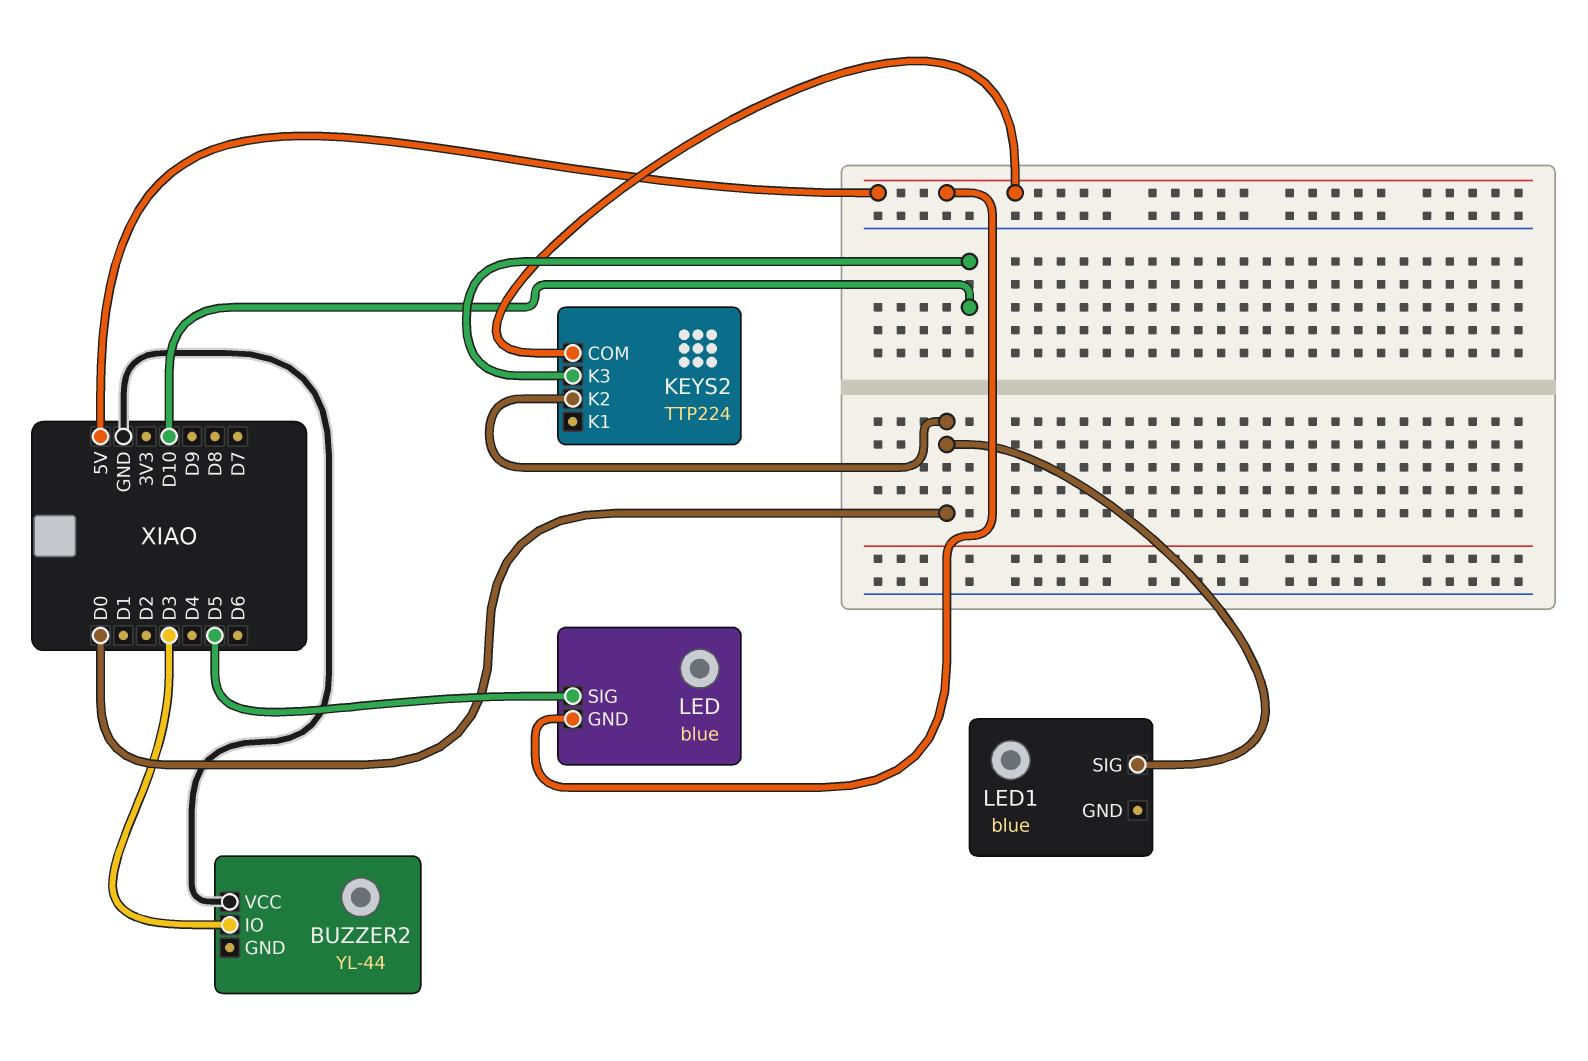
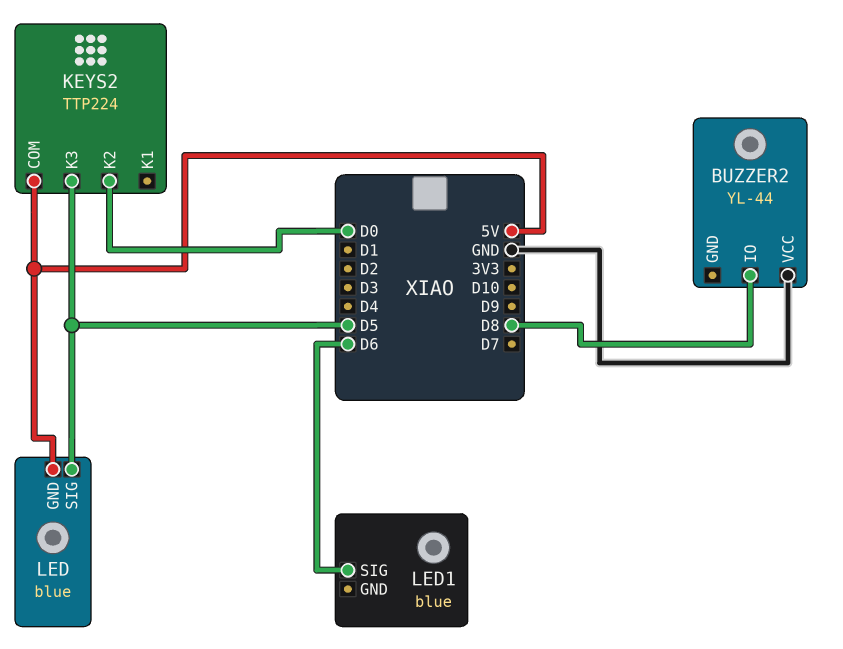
BUZZER2 pin IO: D3 -> D8
KEYS2 pin K3: D10 -> D5
LED1 pin SIG: D0 -> D6

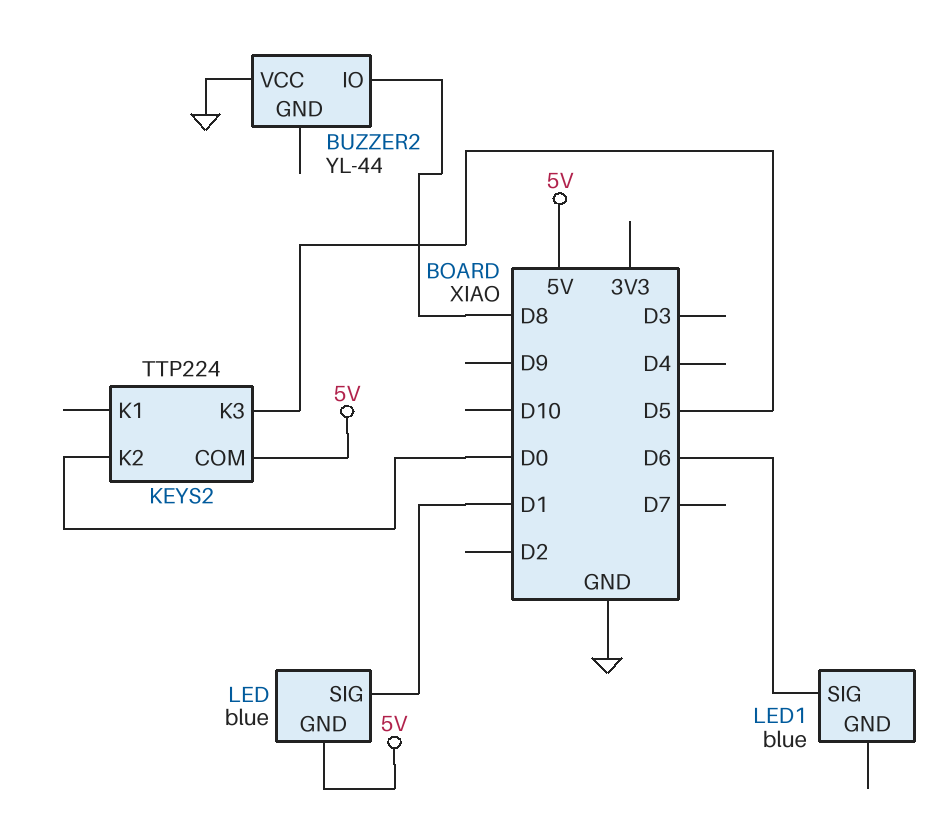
LED pin SIG: D5 -> D1

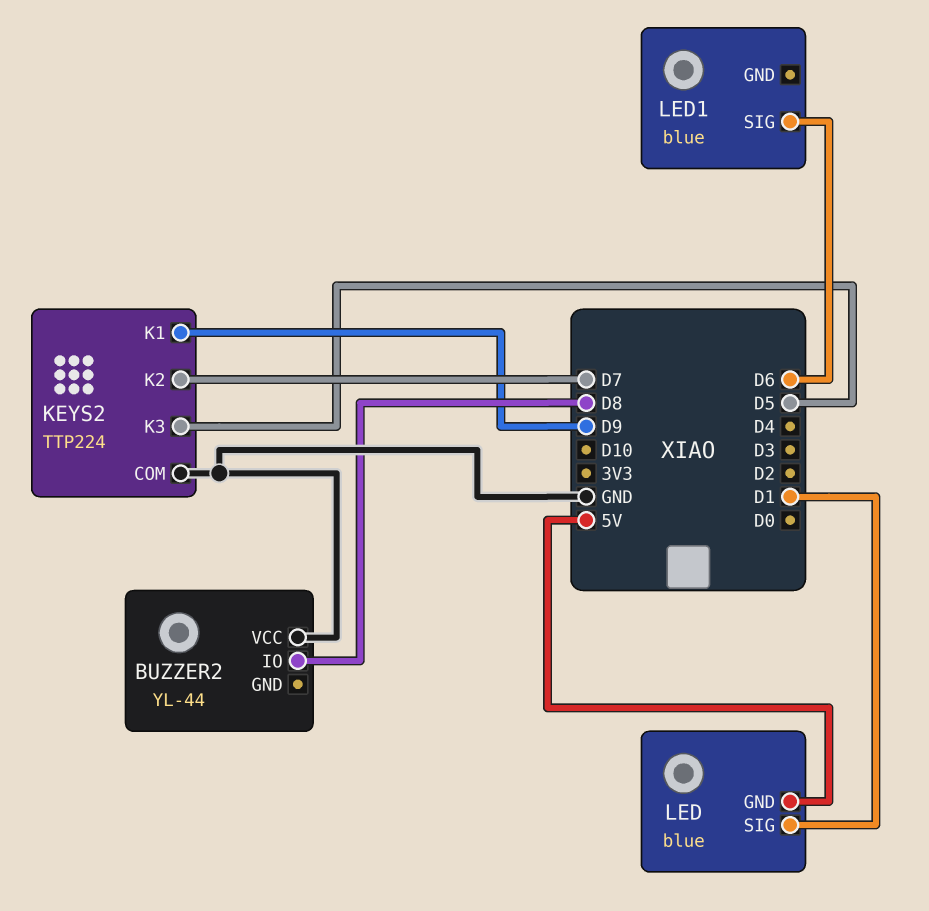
KEYS2 pin COM: 5V -> GND
KEYS2 pin K1: none -> D9
KEYS2 pin K2: D0 -> D7

